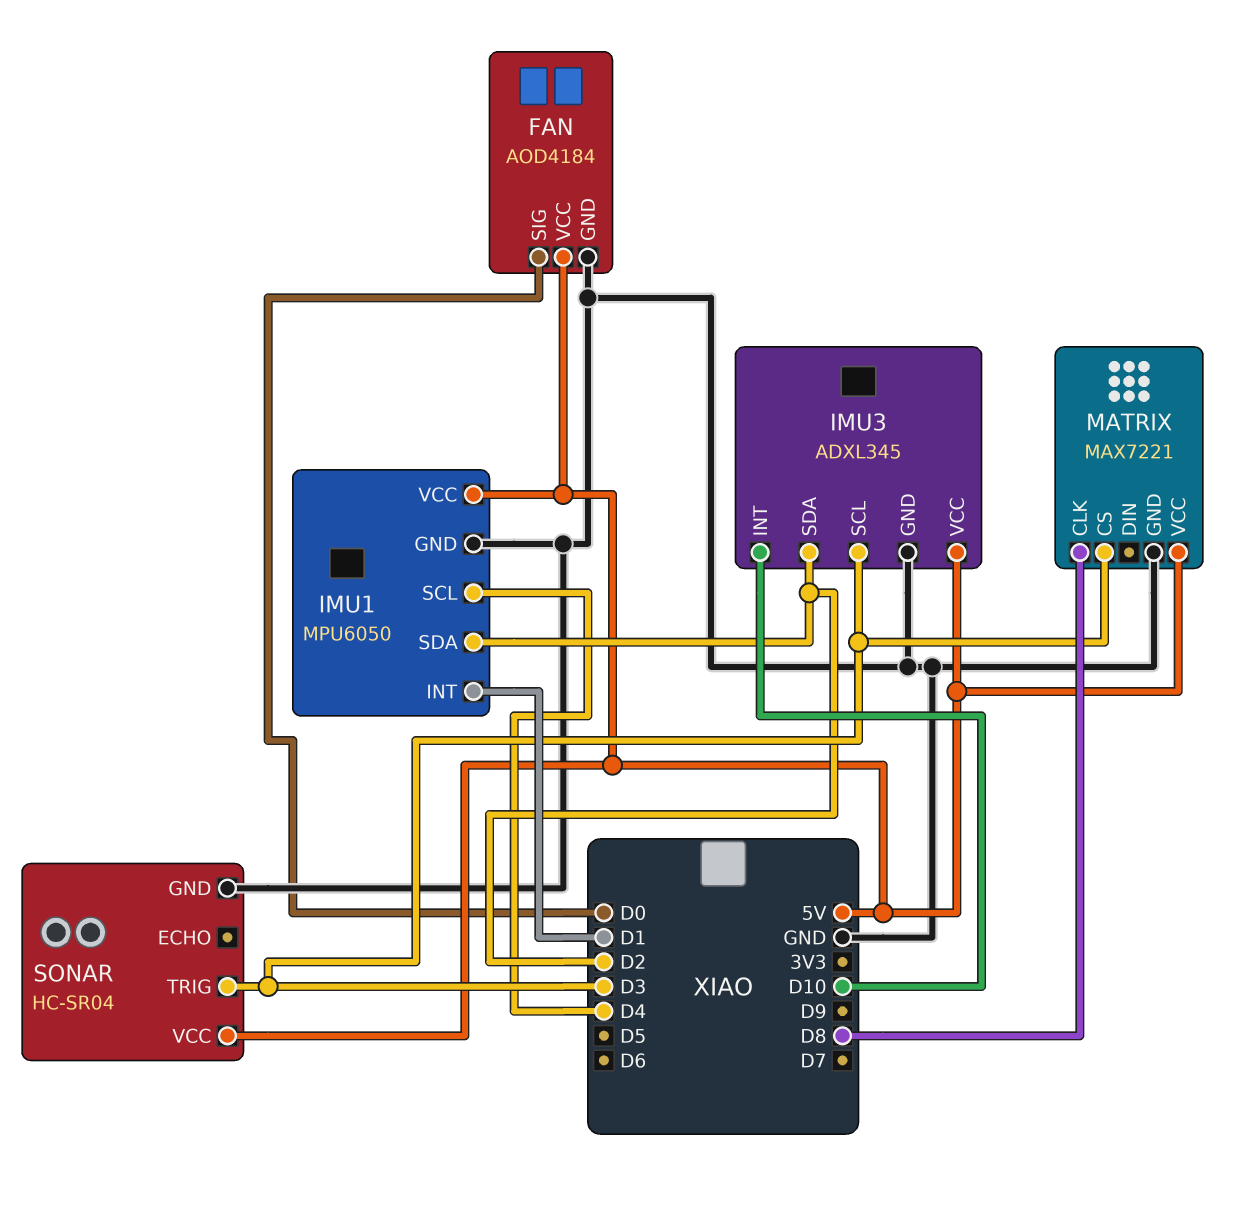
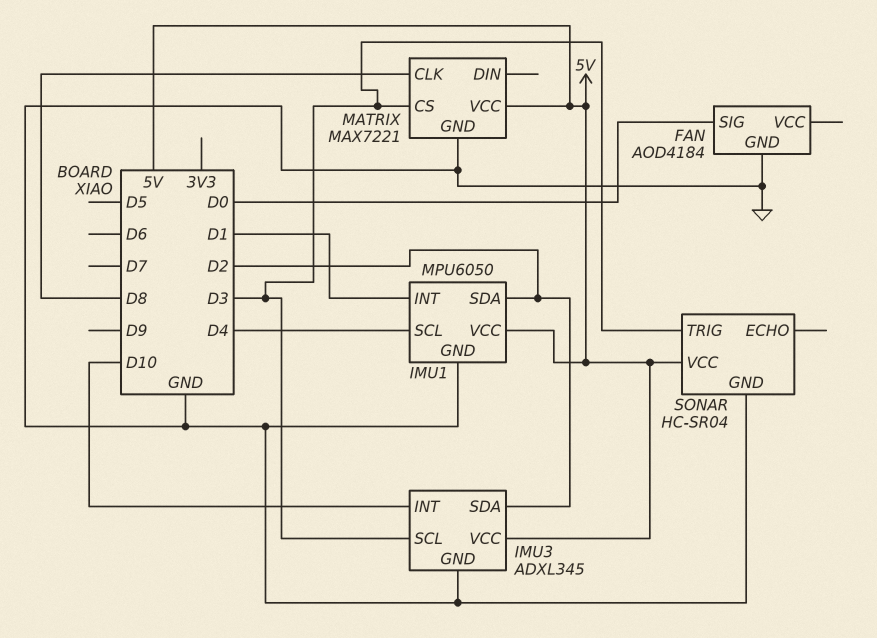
FAN pin VCC: 5V -> none

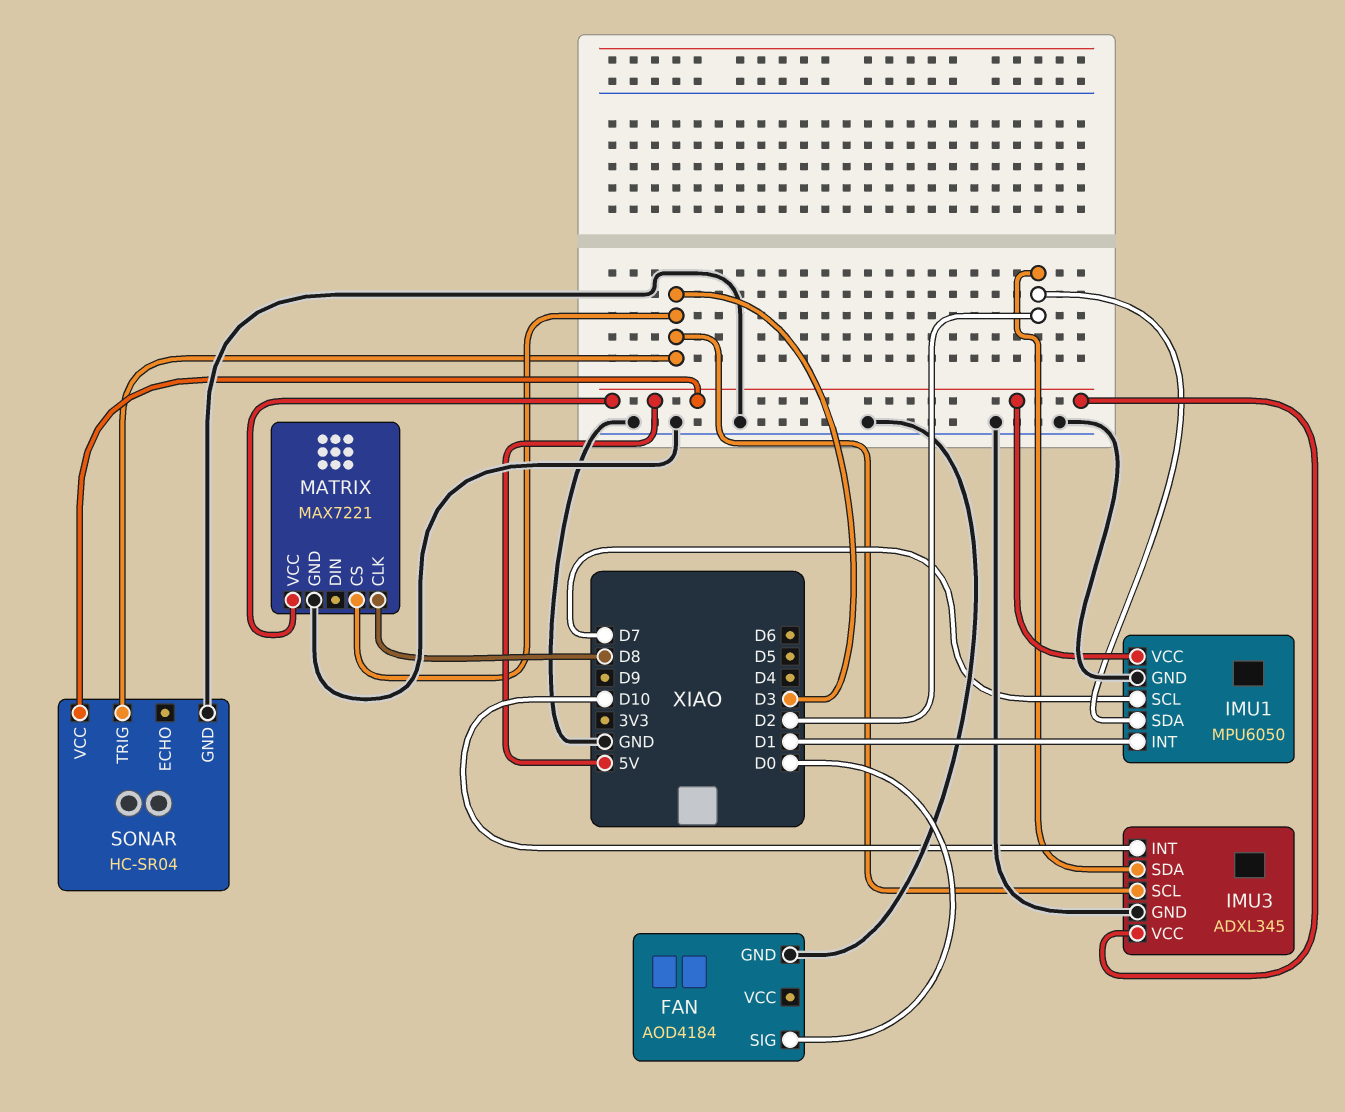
IMU1 pin SCL: D4 -> D7

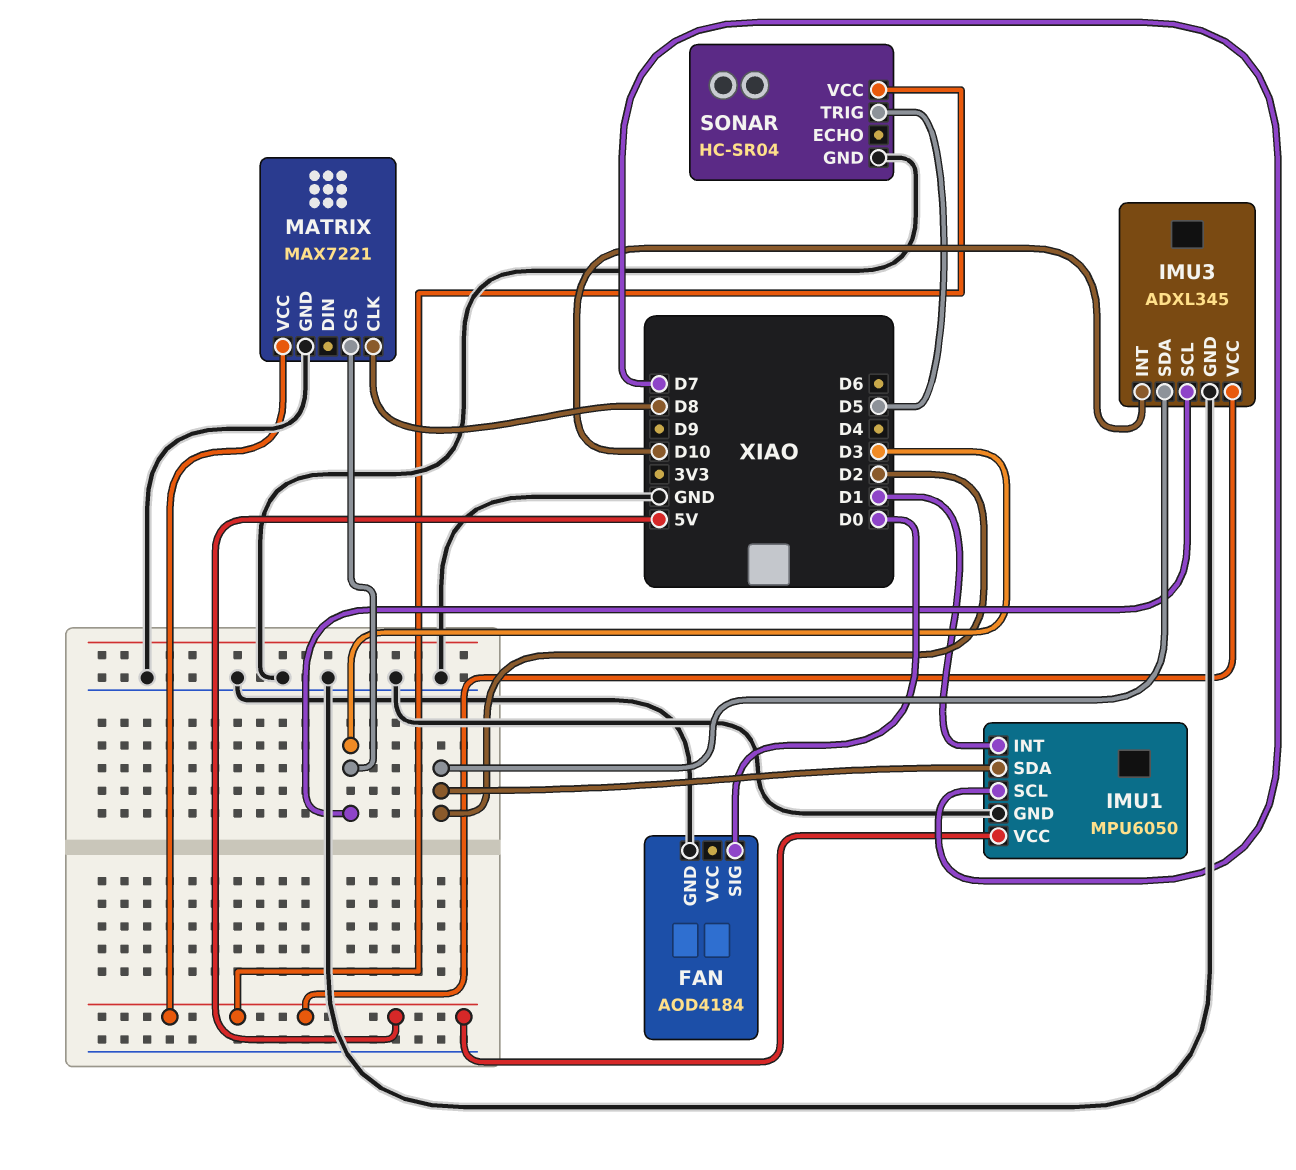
SONAR pin TRIG: D3 -> D5

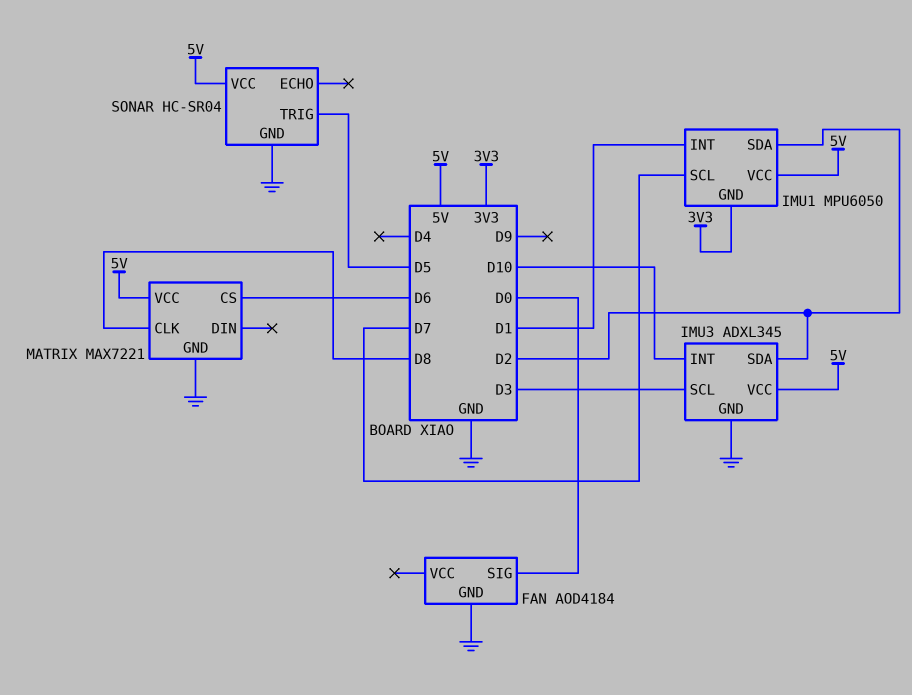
IMU1 pin GND: GND -> 3V3
MATRIX pin CS: D3 -> D6

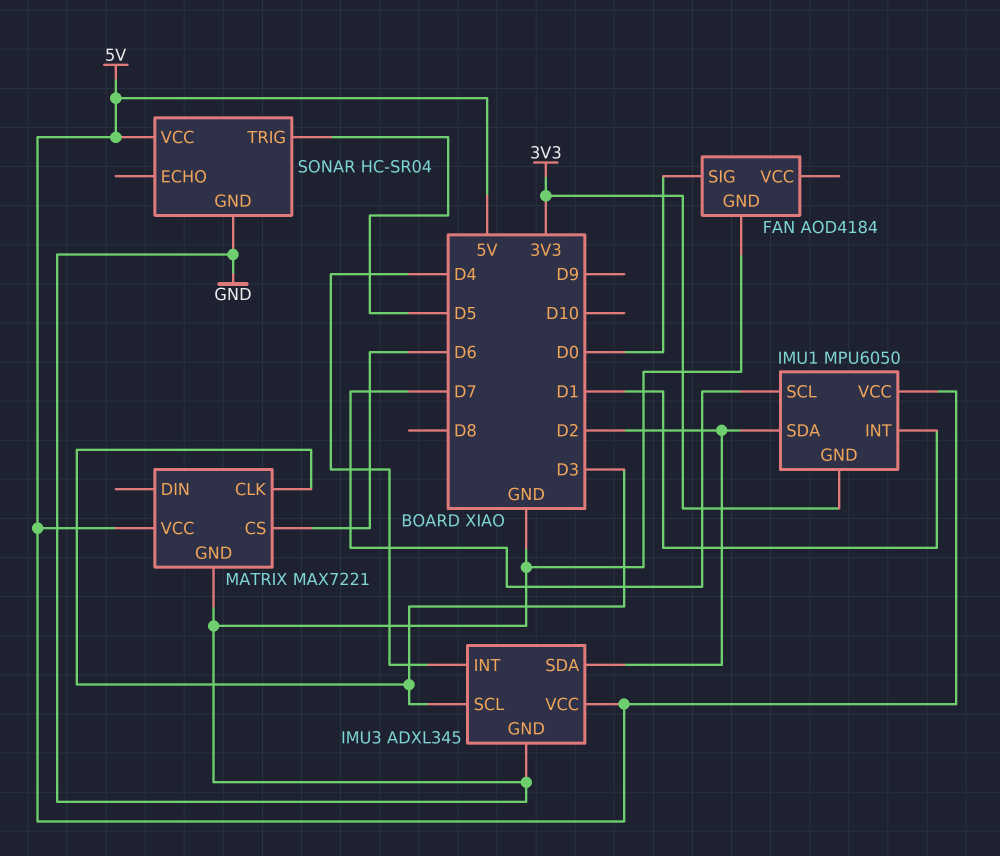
IMU3 pin INT: D10 -> D4
MATRIX pin CLK: D8 -> D3

